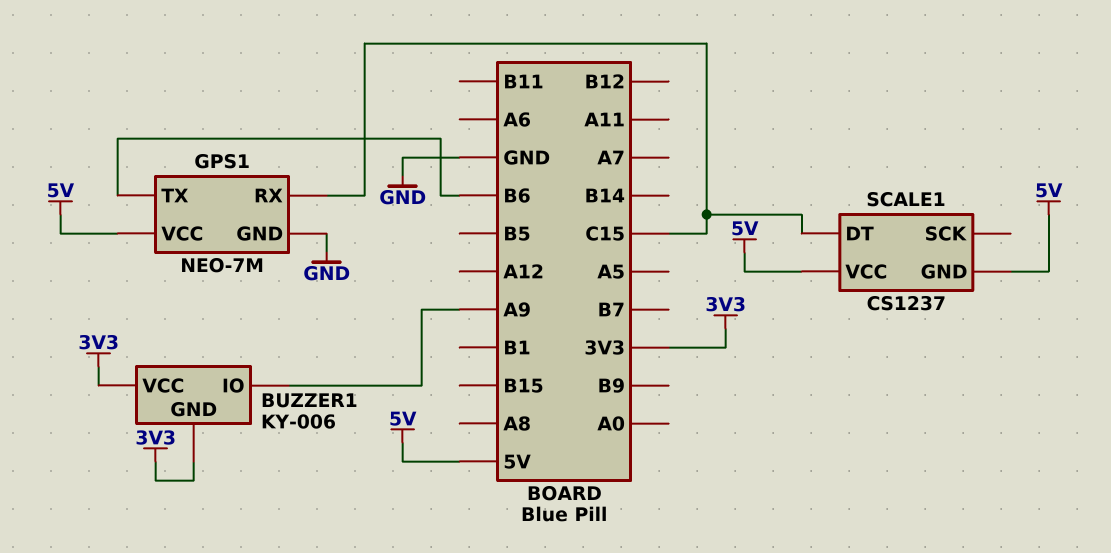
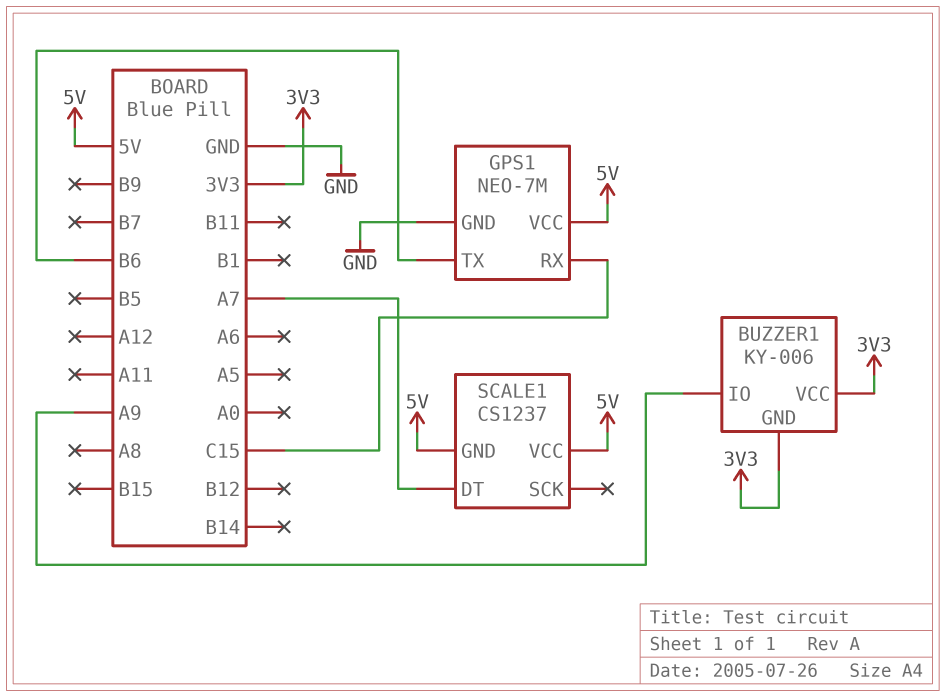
SCALE1 pin DT: C15 -> A7

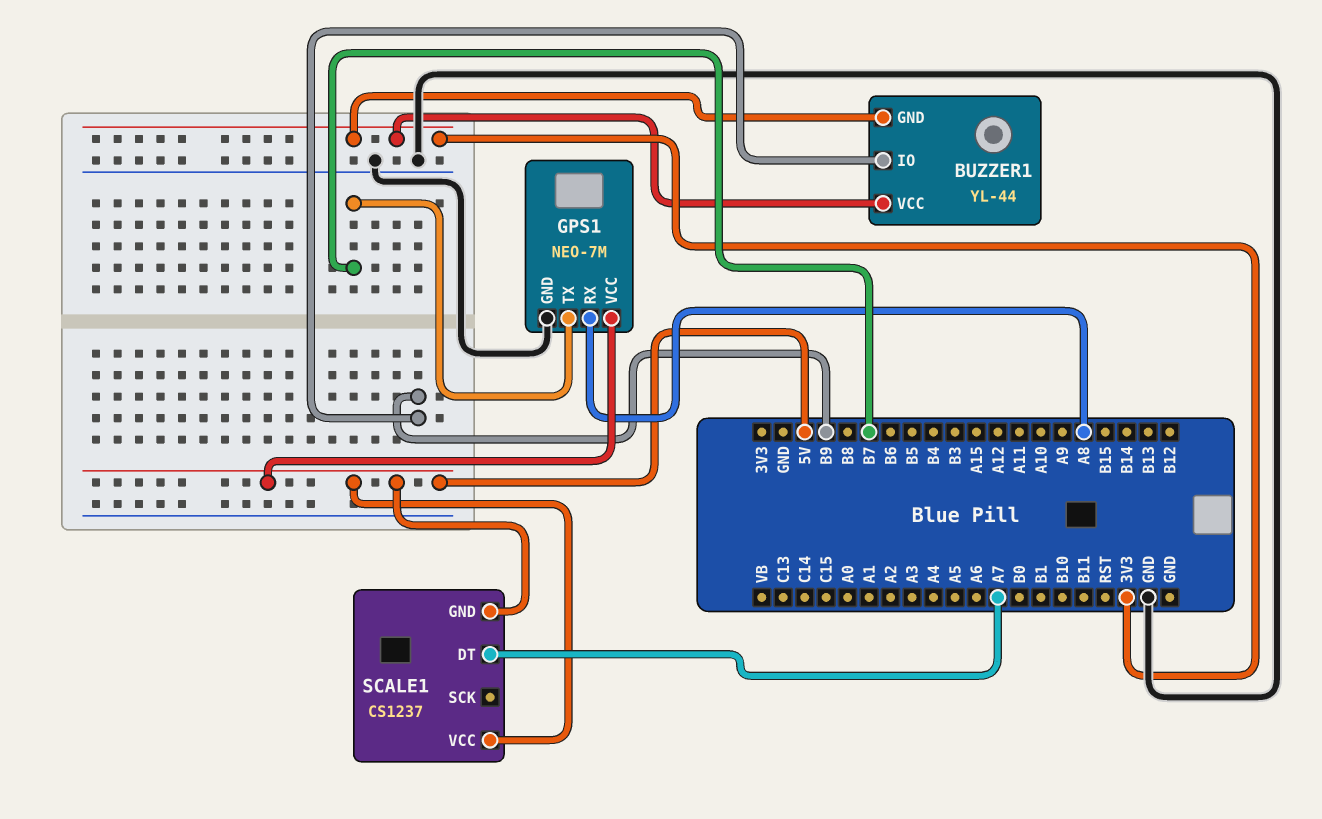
BUZZER1: KY-006 -> YL-44
BUZZER1 pin IO: A9 -> B9
GPS1 pin RX: C15 -> A8
GPS1 pin TX: B6 -> B7

